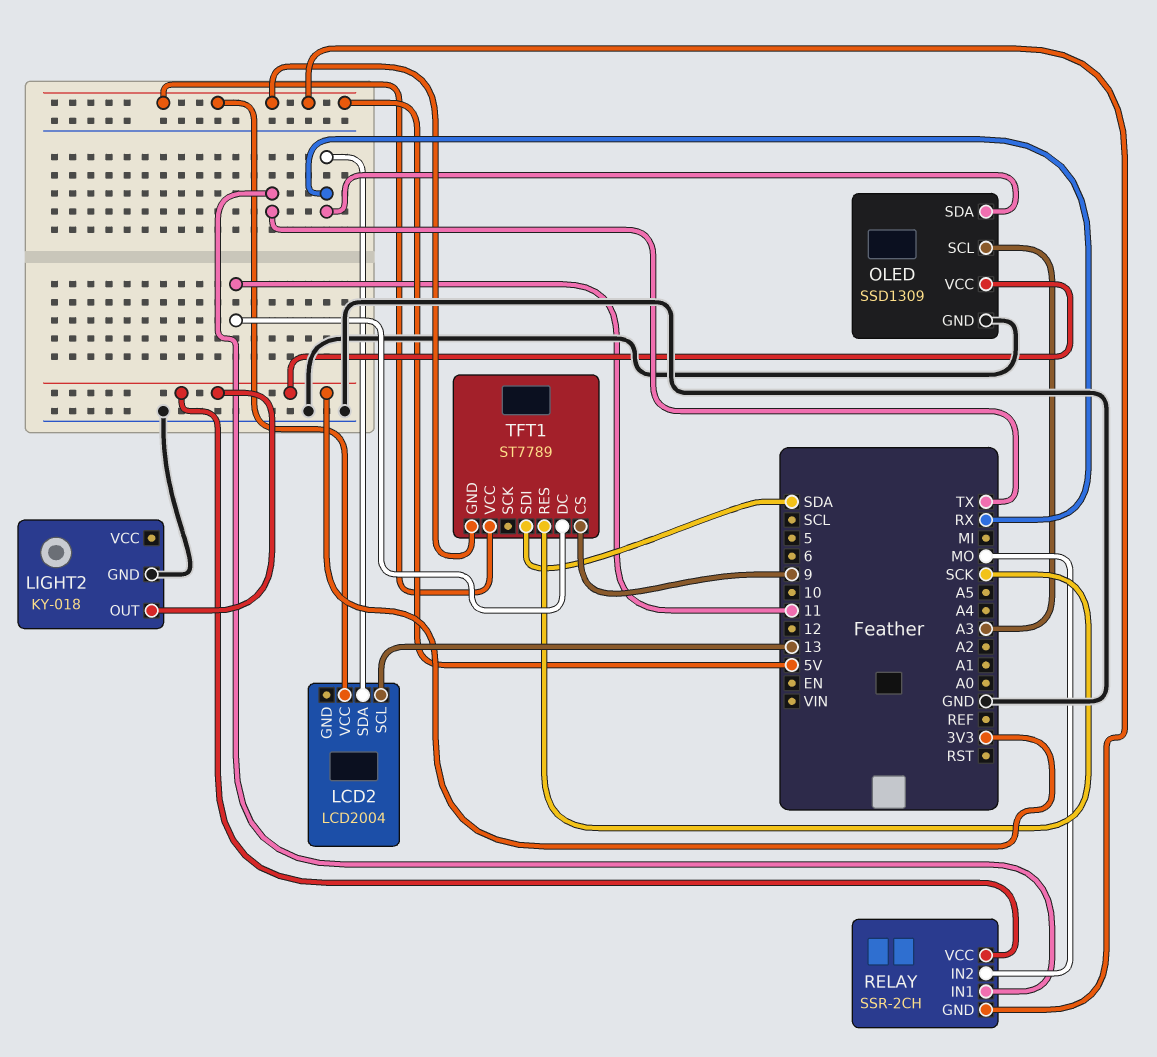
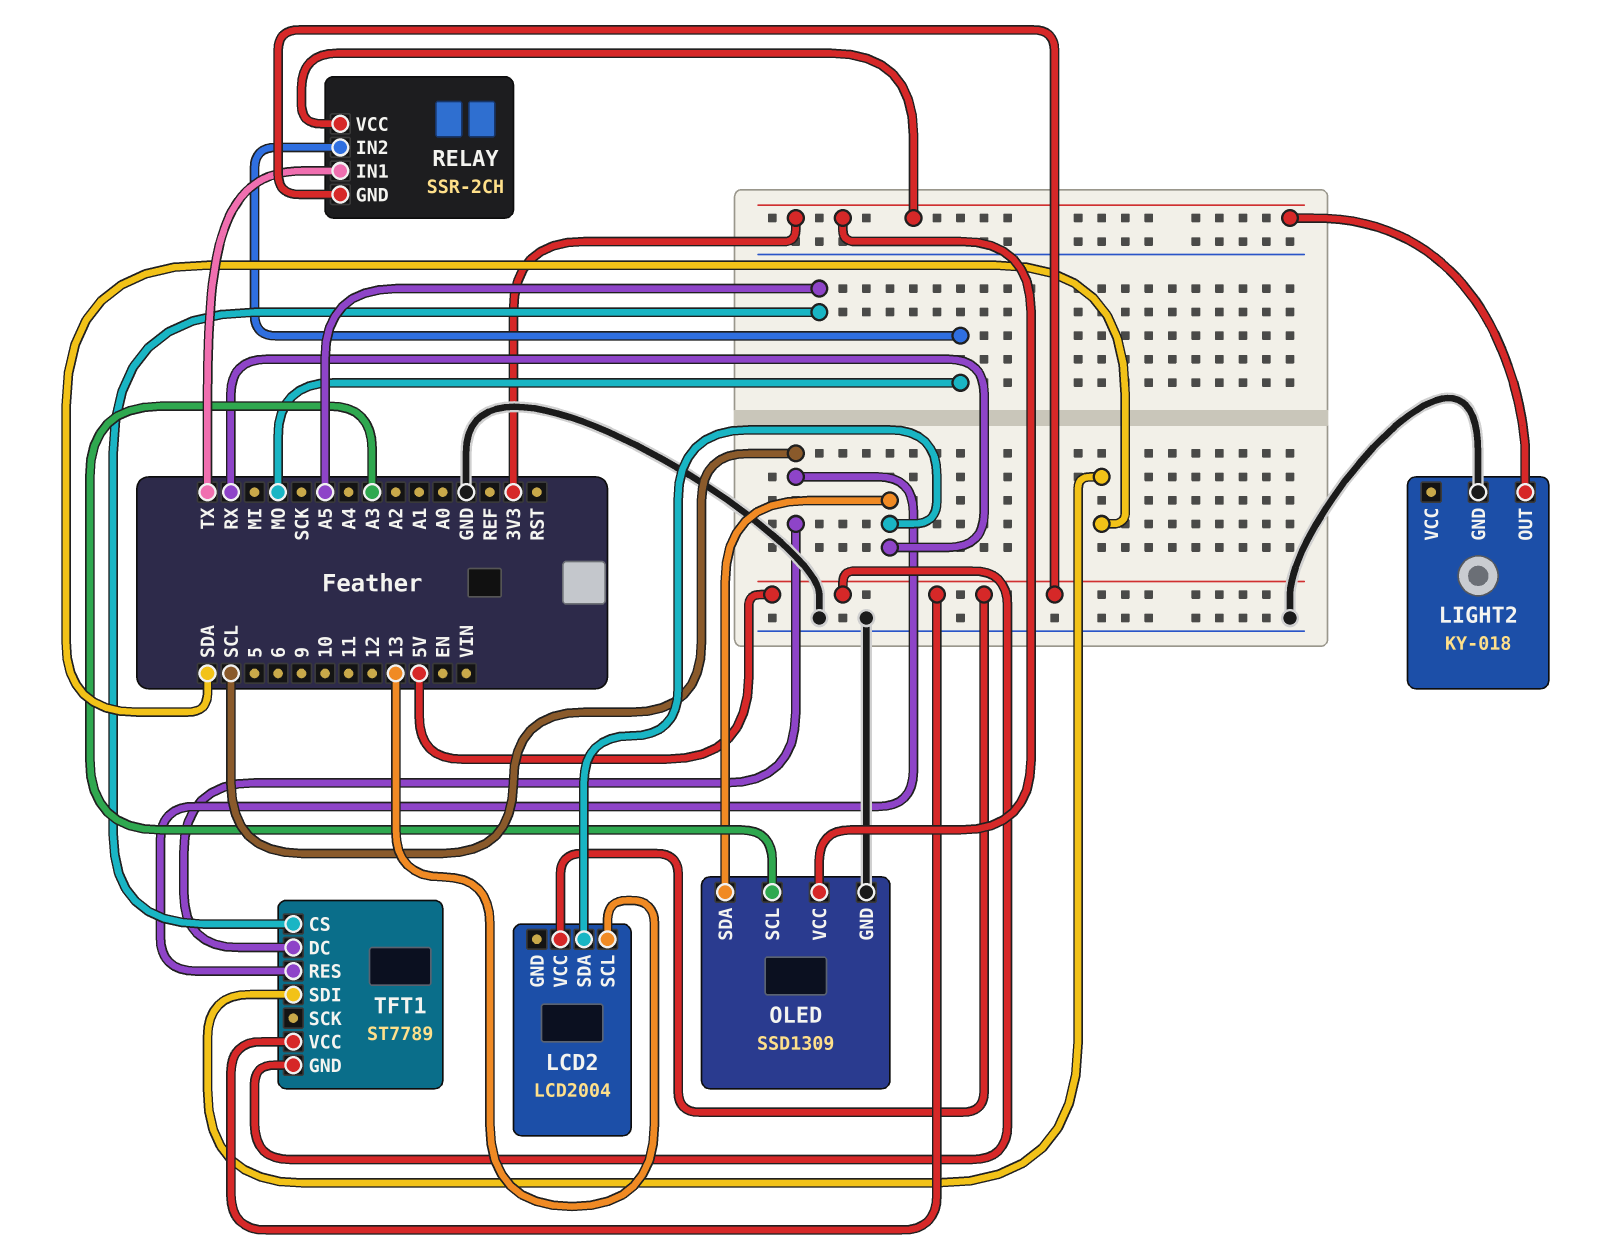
TFT1 pin CS: 9 -> A5
TFT1 pin DC: 11 -> SCL
TFT1 pin RES: SCK -> SCL

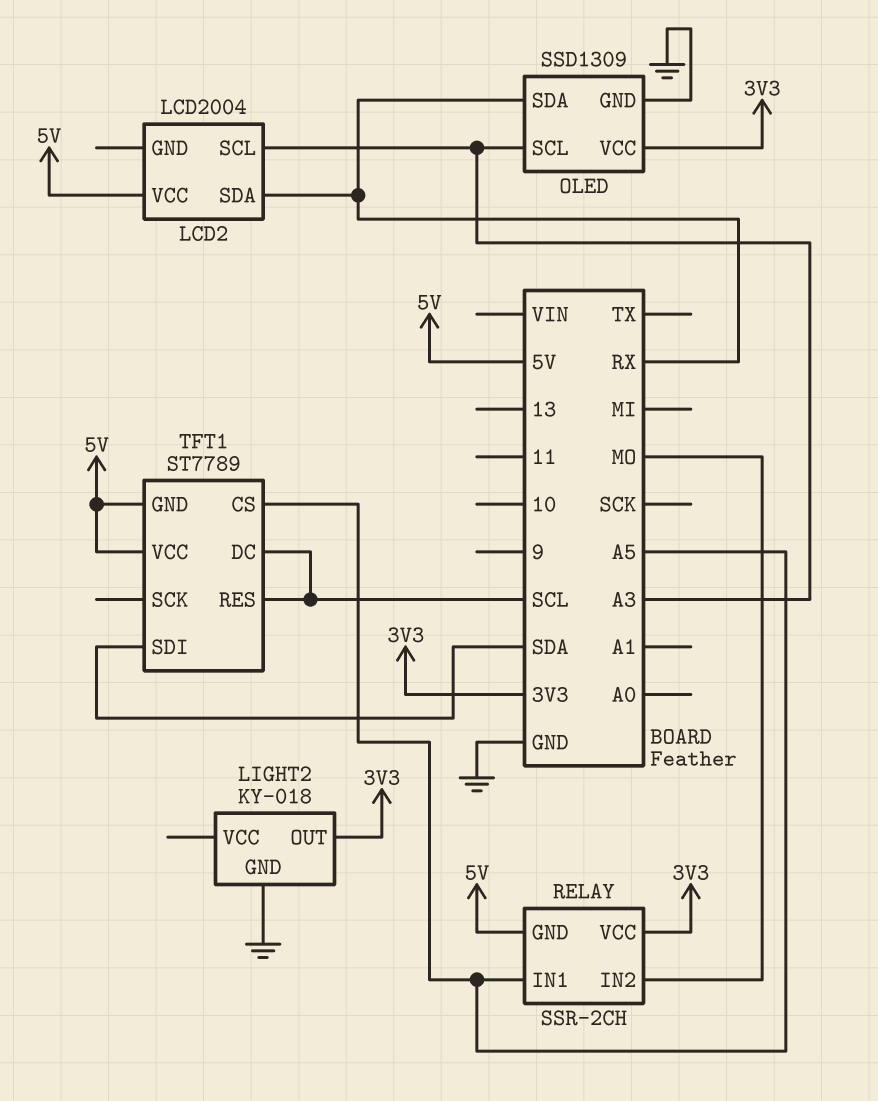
LCD2 pin SCL: 13 -> A3
RELAY pin IN1: TX -> A5

